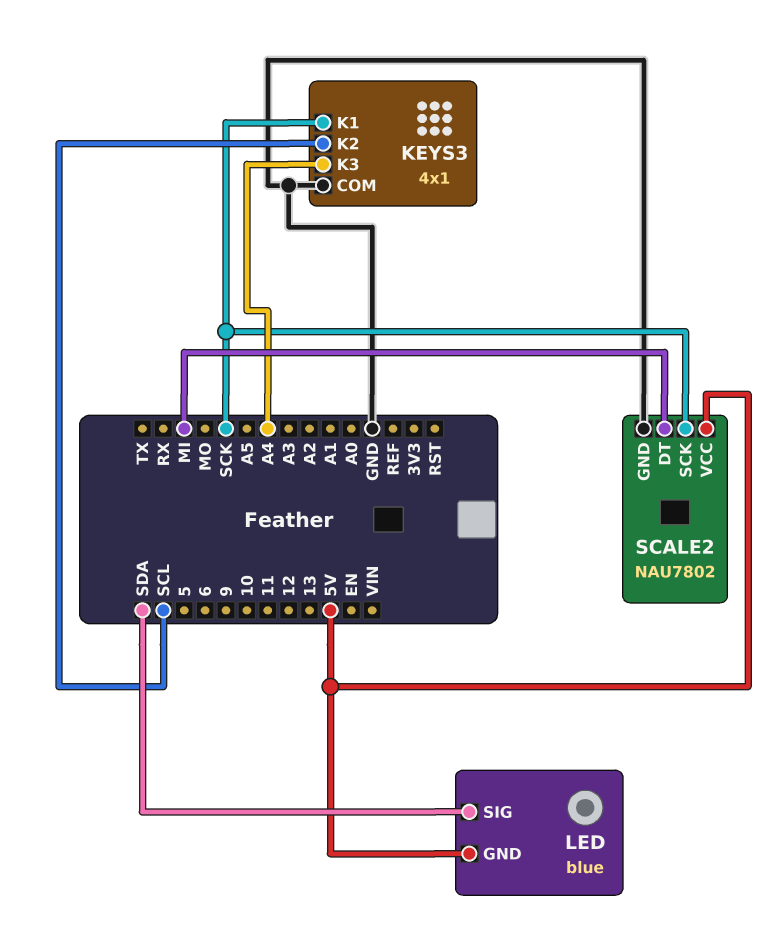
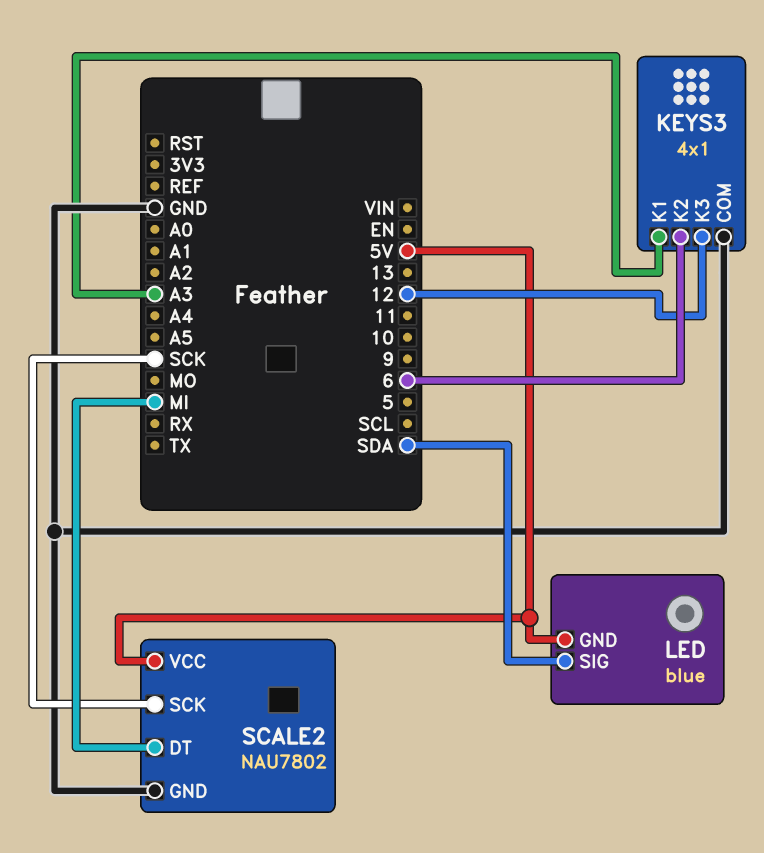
KEYS3 pin K1: SCK -> A3
KEYS3 pin K2: SCL -> 6
KEYS3 pin K3: A4 -> 12

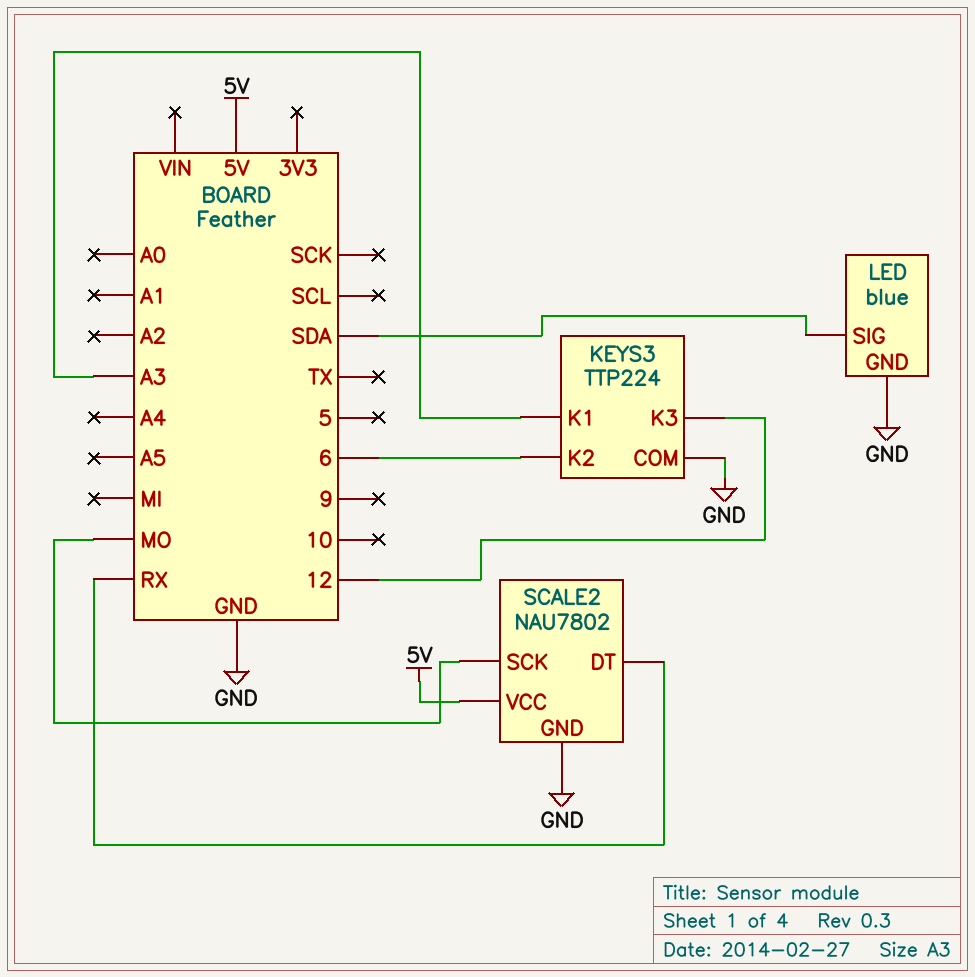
KEYS3: 4x1 -> TTP224
LED pin GND: 5V -> GND
SCALE2 pin DT: MI -> RX
SCALE2 pin SCK: SCK -> MO

